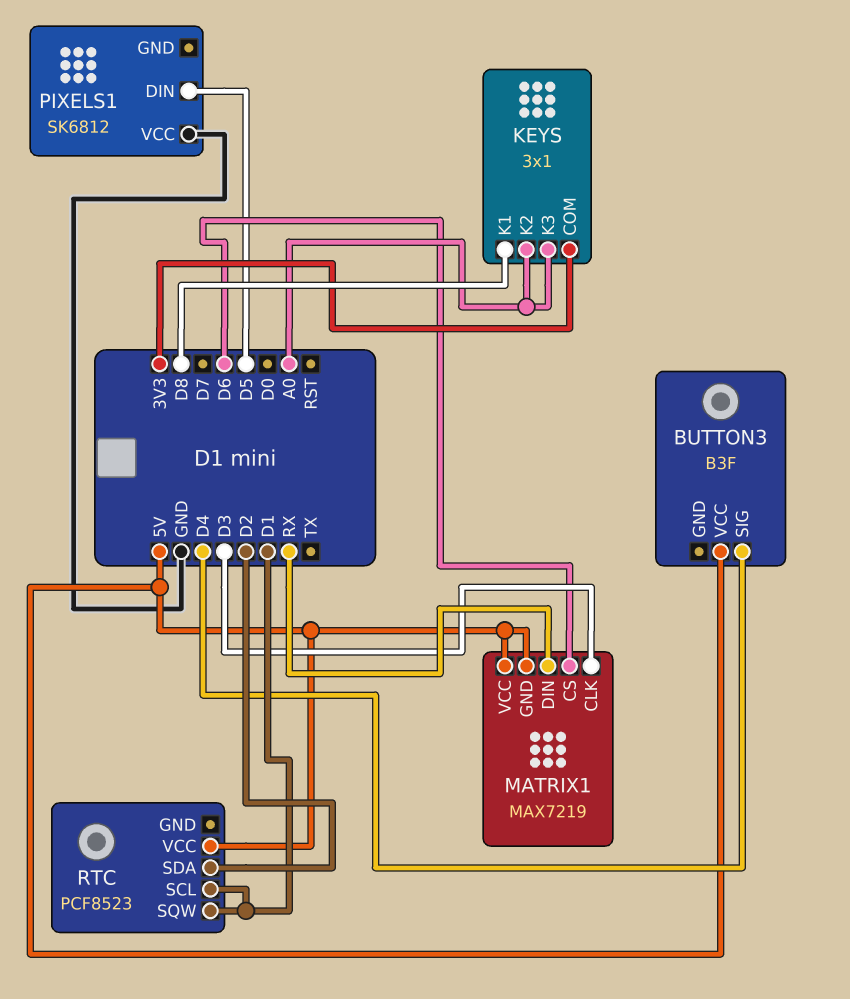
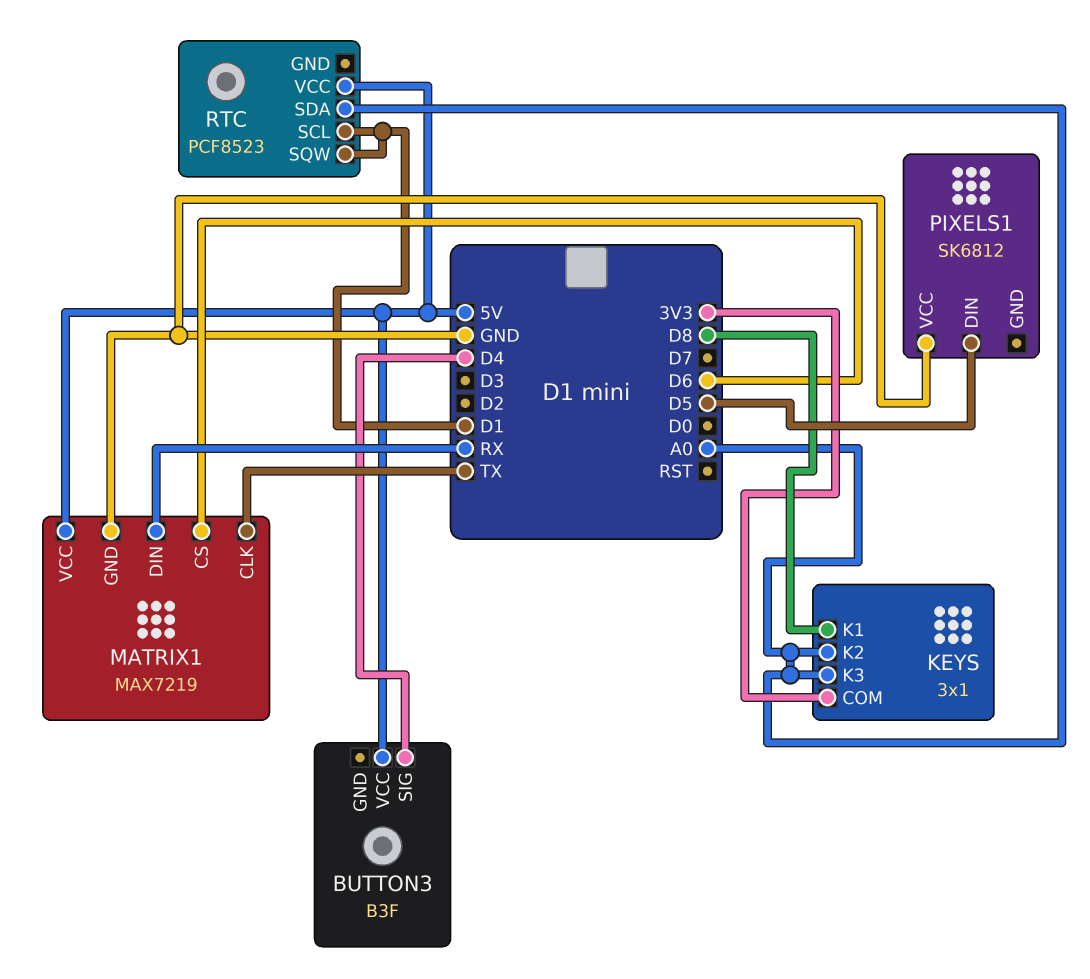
MATRIX1 pin CLK: D3 -> TX
MATRIX1 pin GND: 5V -> GND
RTC pin SDA: D2 -> A0

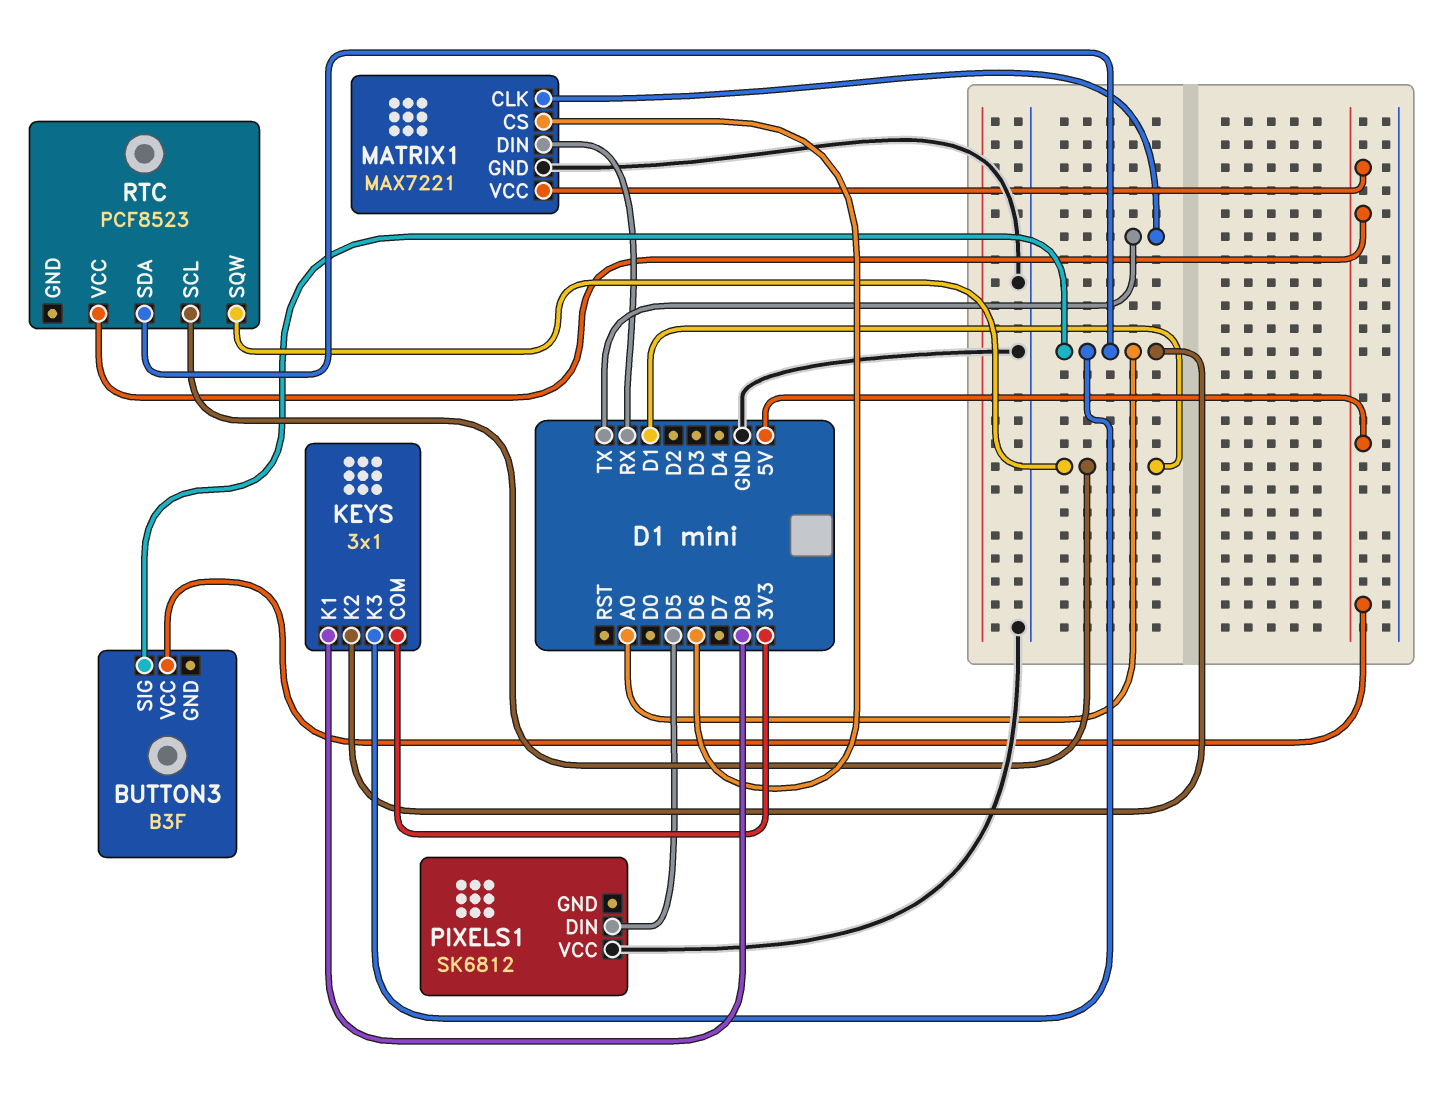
BUTTON3 pin SIG: D4 -> A0
MATRIX1: MAX7219 -> MAX7221

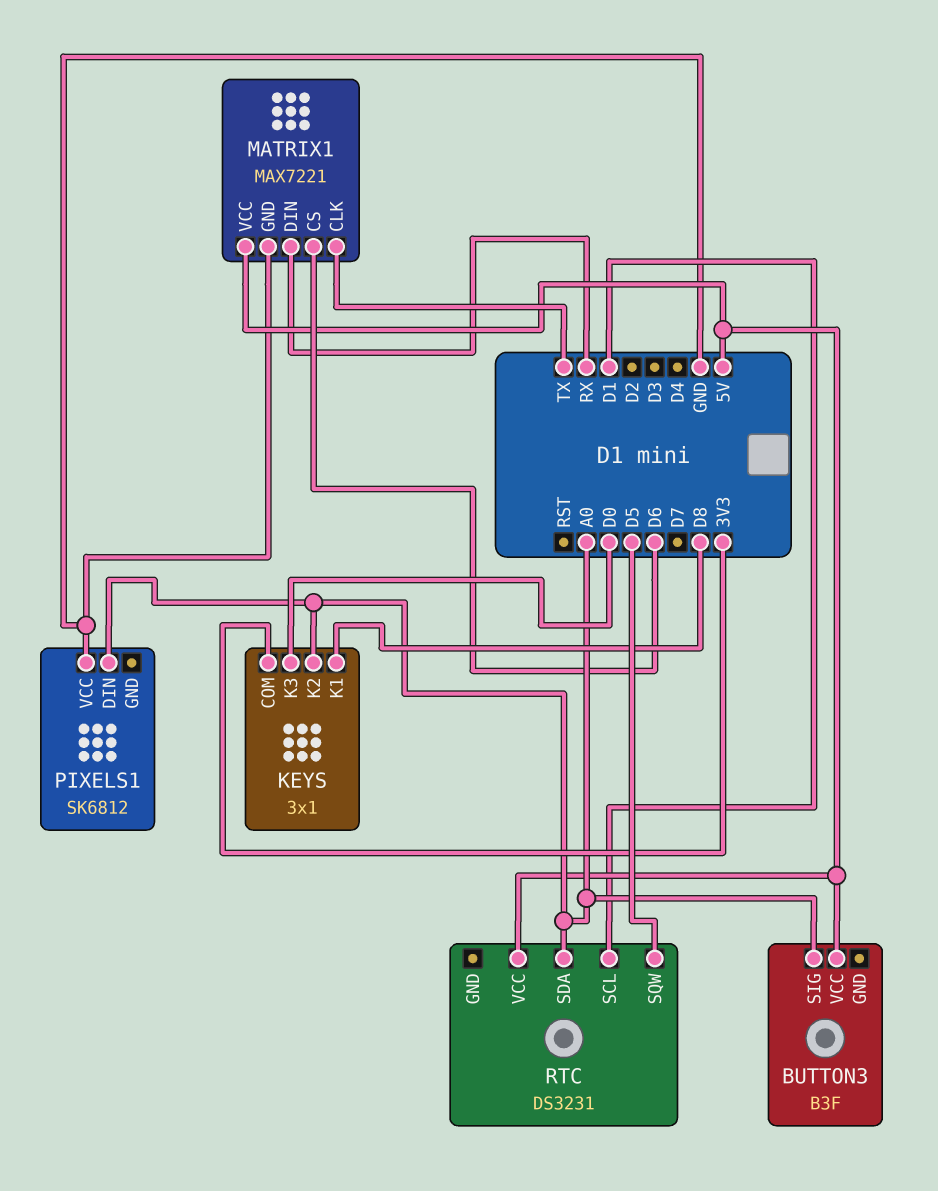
KEYS pin K3: A0 -> D0
PIXELS1 pin DIN: D5 -> A0
RTC: PCF8523 -> DS3231
RTC pin SQW: D1 -> D5

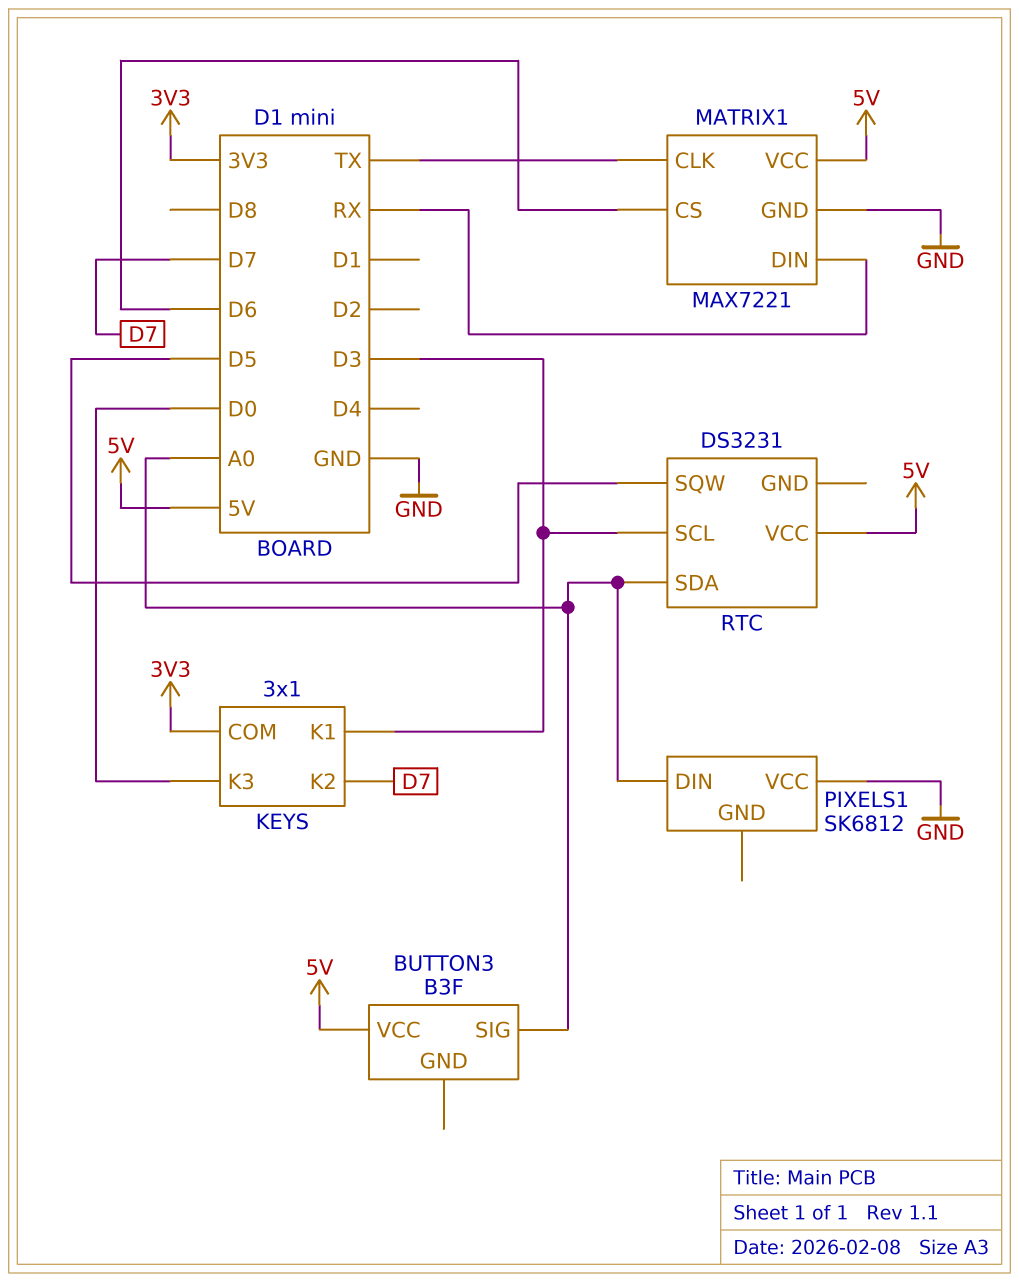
KEYS pin K1: D8 -> D3
KEYS pin K2: A0 -> D7
RTC pin SCL: D1 -> D3

